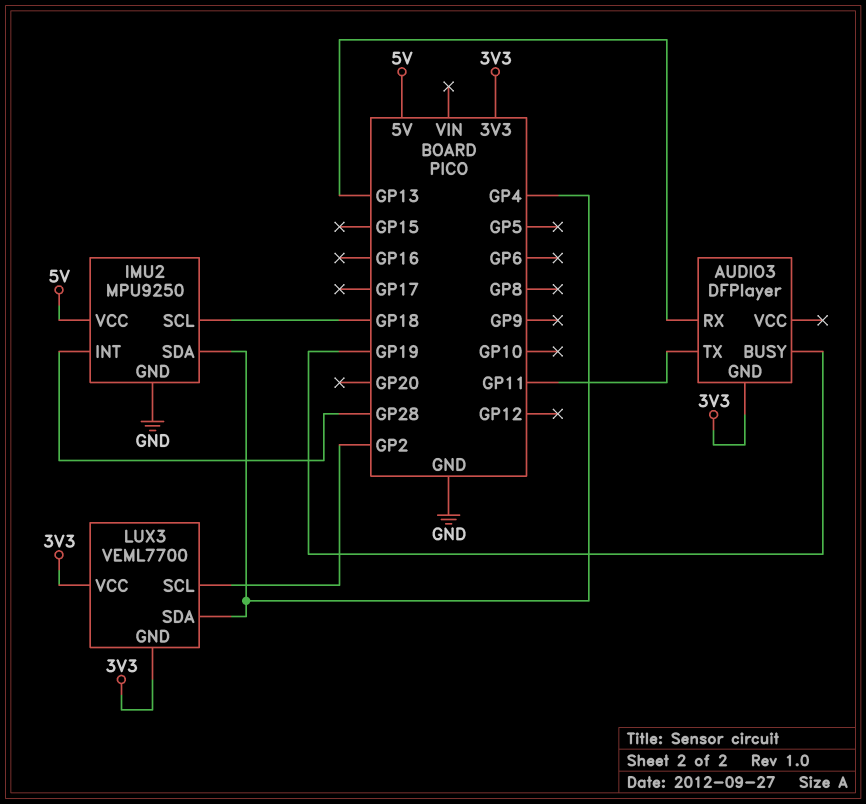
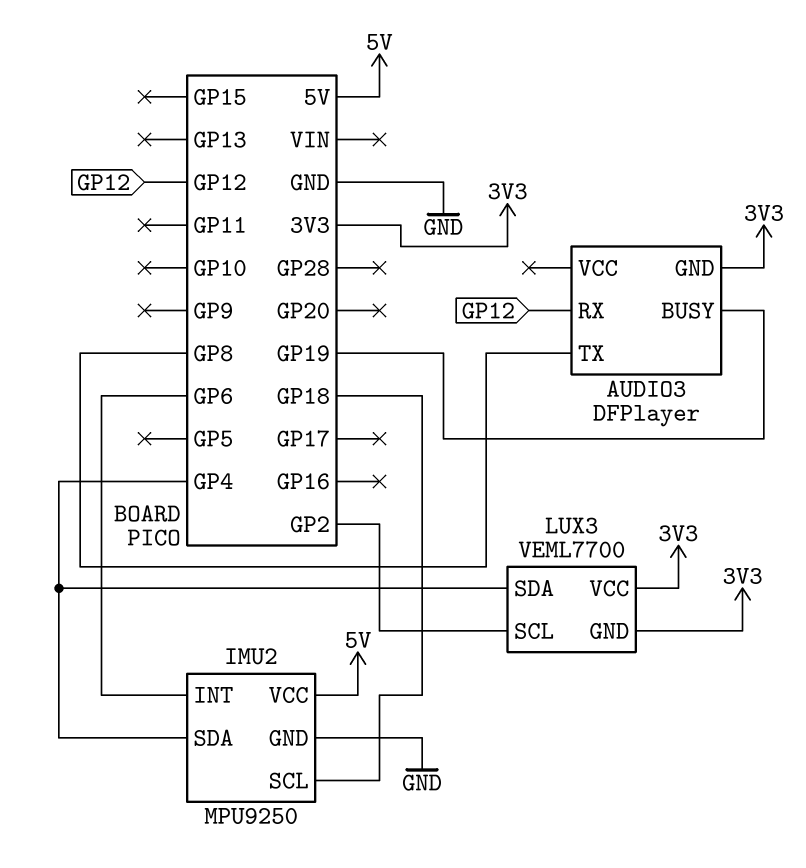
AUDIO3 pin RX: GP13 -> GP12
AUDIO3 pin TX: GP11 -> GP8
IMU2 pin INT: GP28 -> GP6

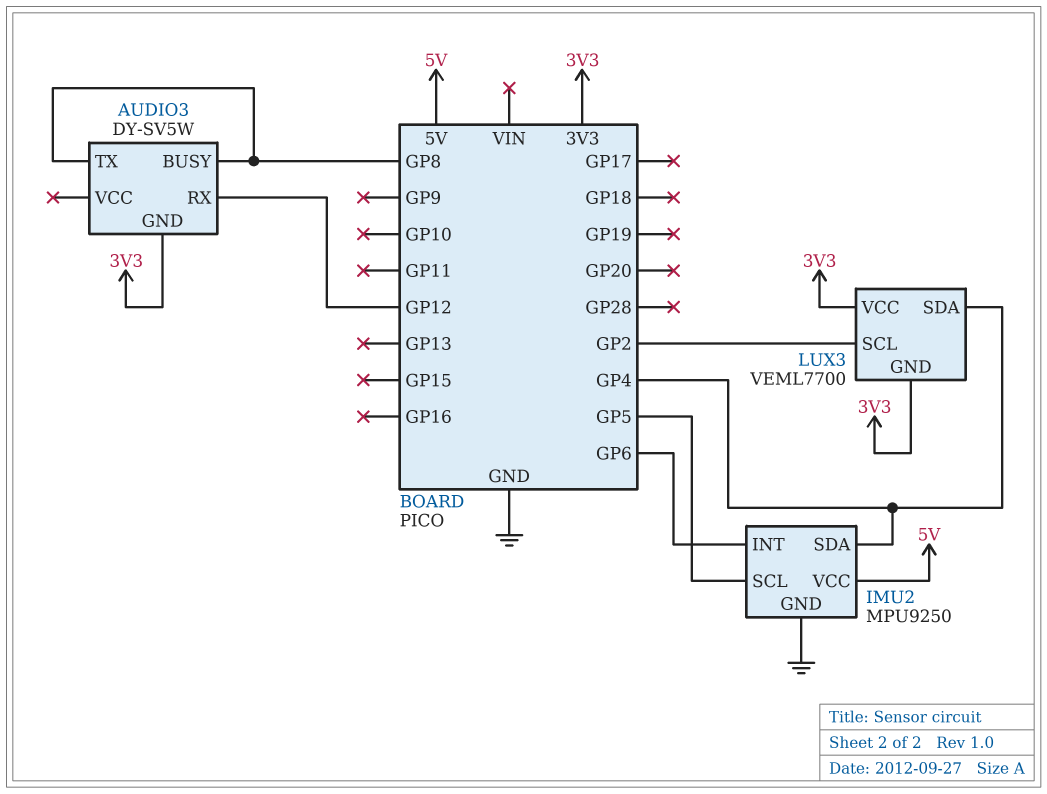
AUDIO3: DFPlayer -> DY-SV5W
AUDIO3 pin BUSY: GP19 -> GP8
IMU2 pin SCL: GP18 -> GP5

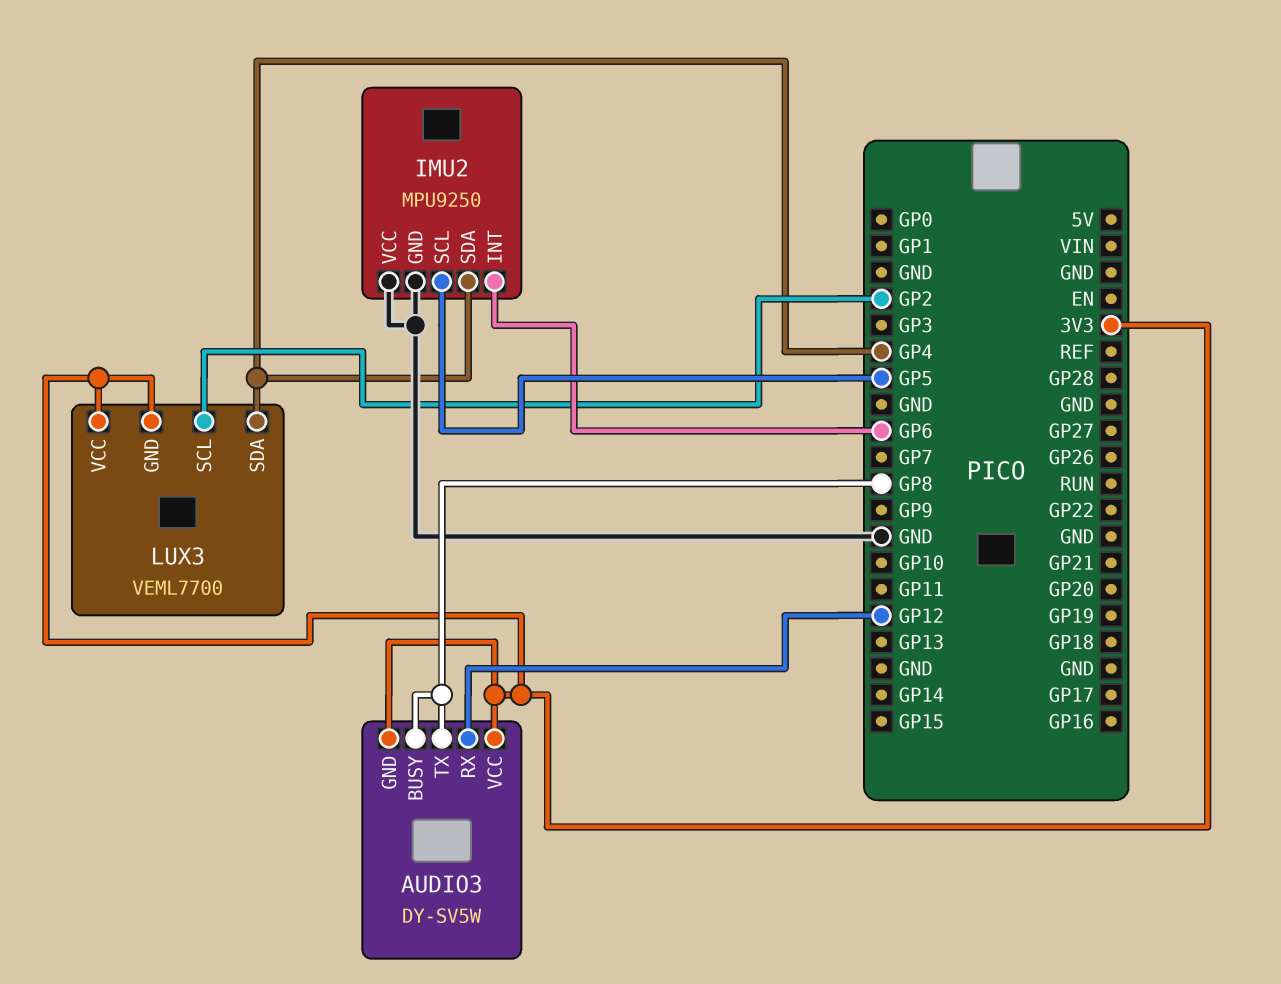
AUDIO3 pin VCC: none -> 3V3
IMU2 pin VCC: 5V -> GND

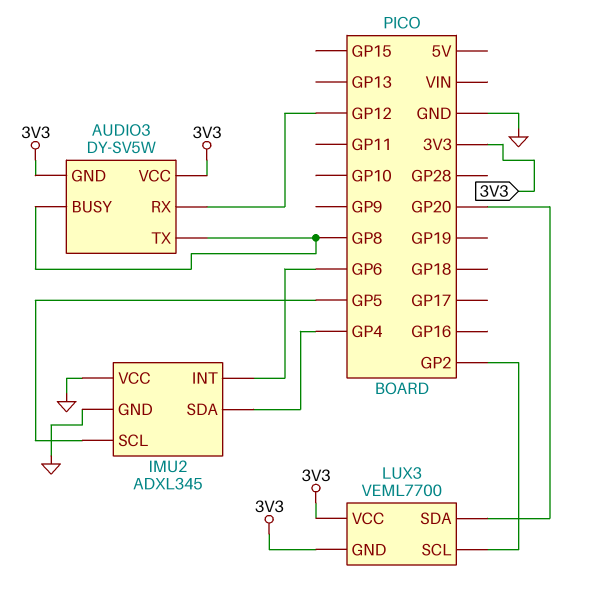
IMU2: MPU9250 -> ADXL345
LUX3 pin SDA: GP4 -> GP20

